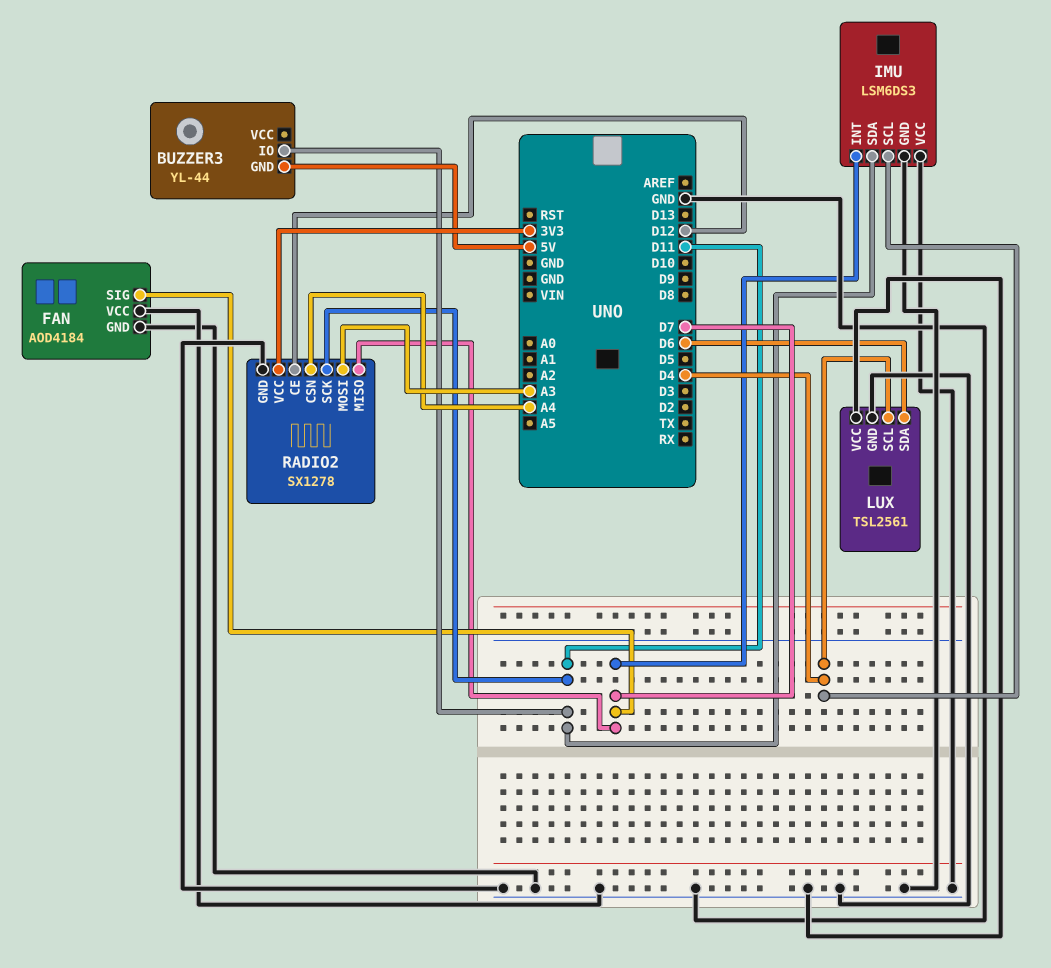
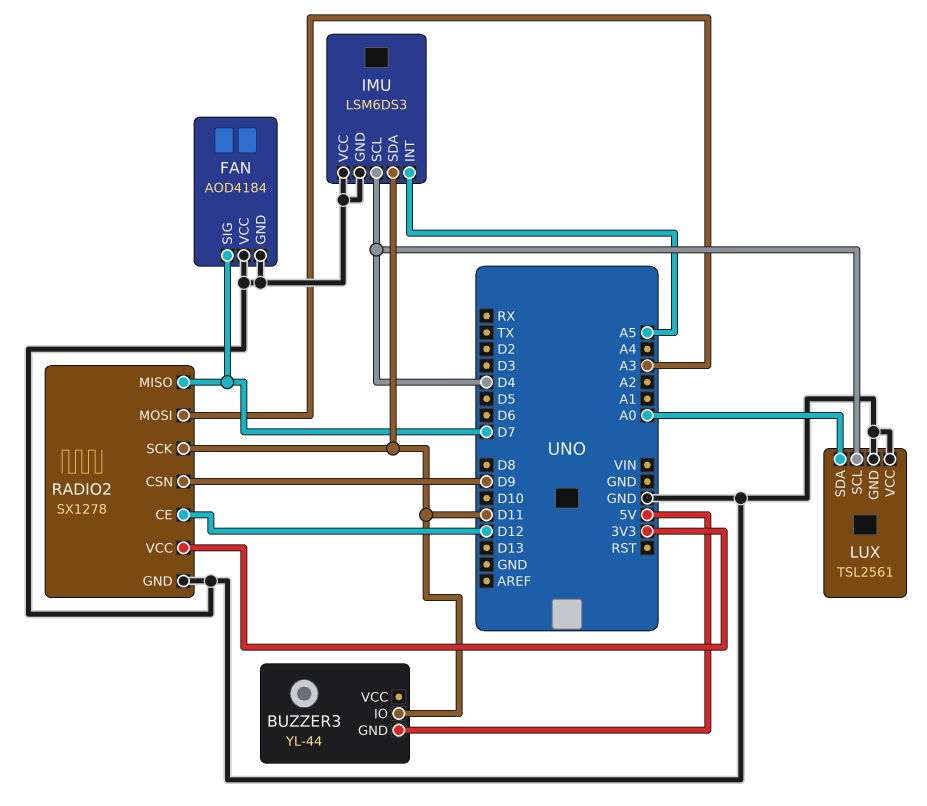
IMU pin INT: D7 -> A5
LUX pin SDA: D6 -> A0
RADIO2 pin CSN: A4 -> D9

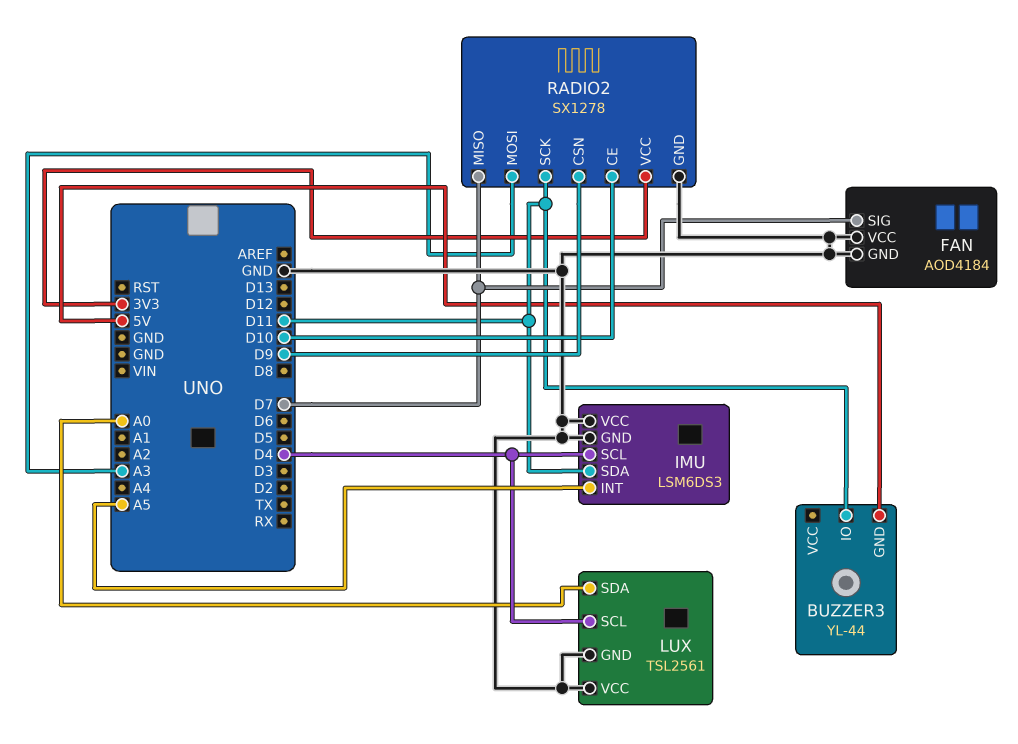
RADIO2 pin CE: D12 -> D10

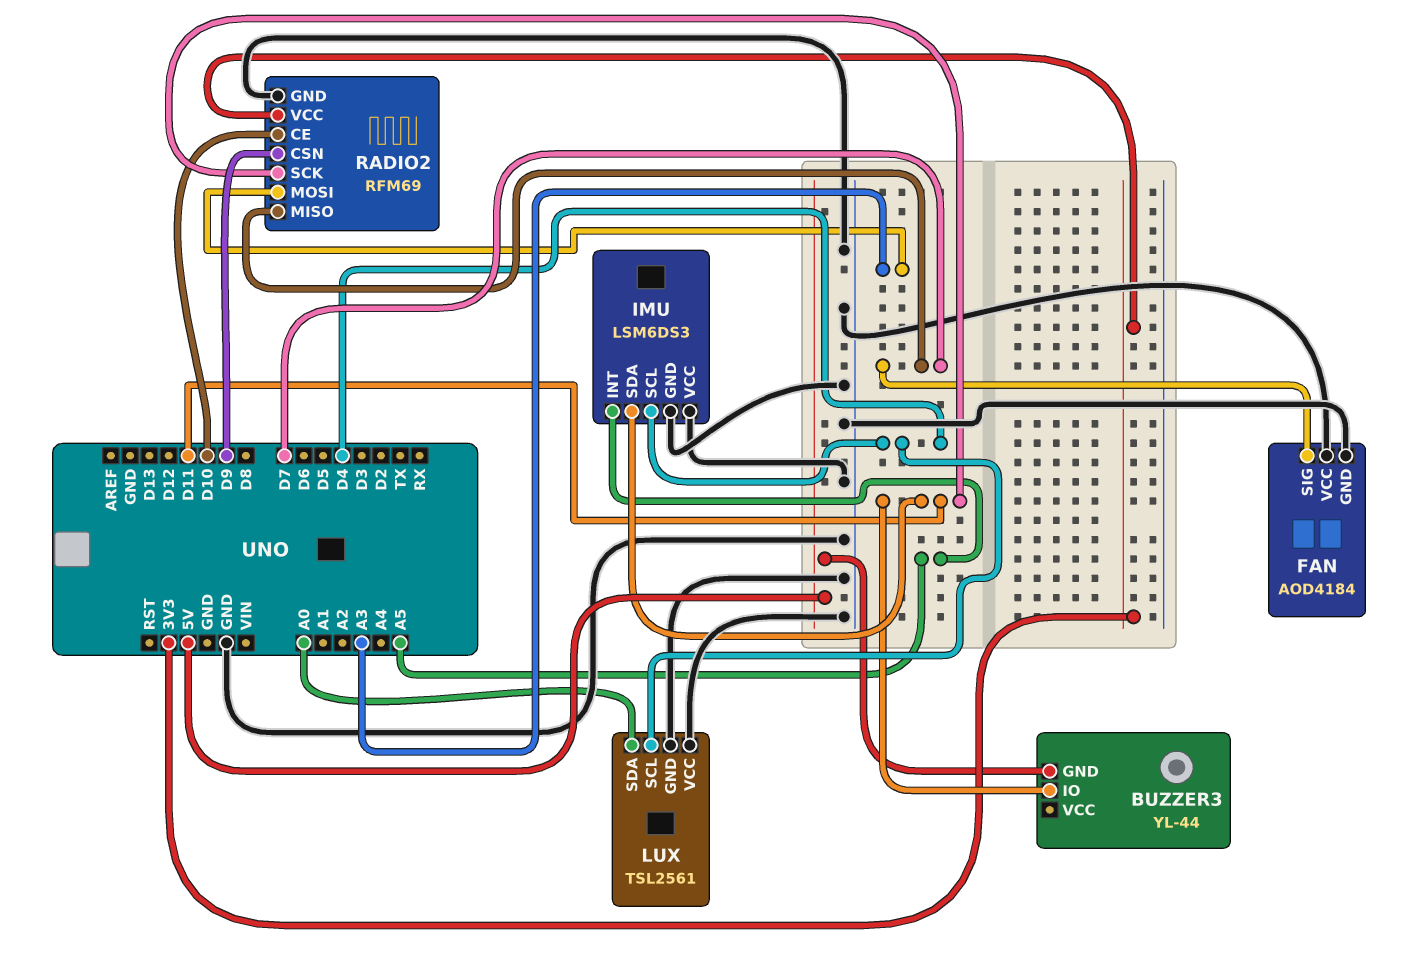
RADIO2: SX1278 -> RFM69

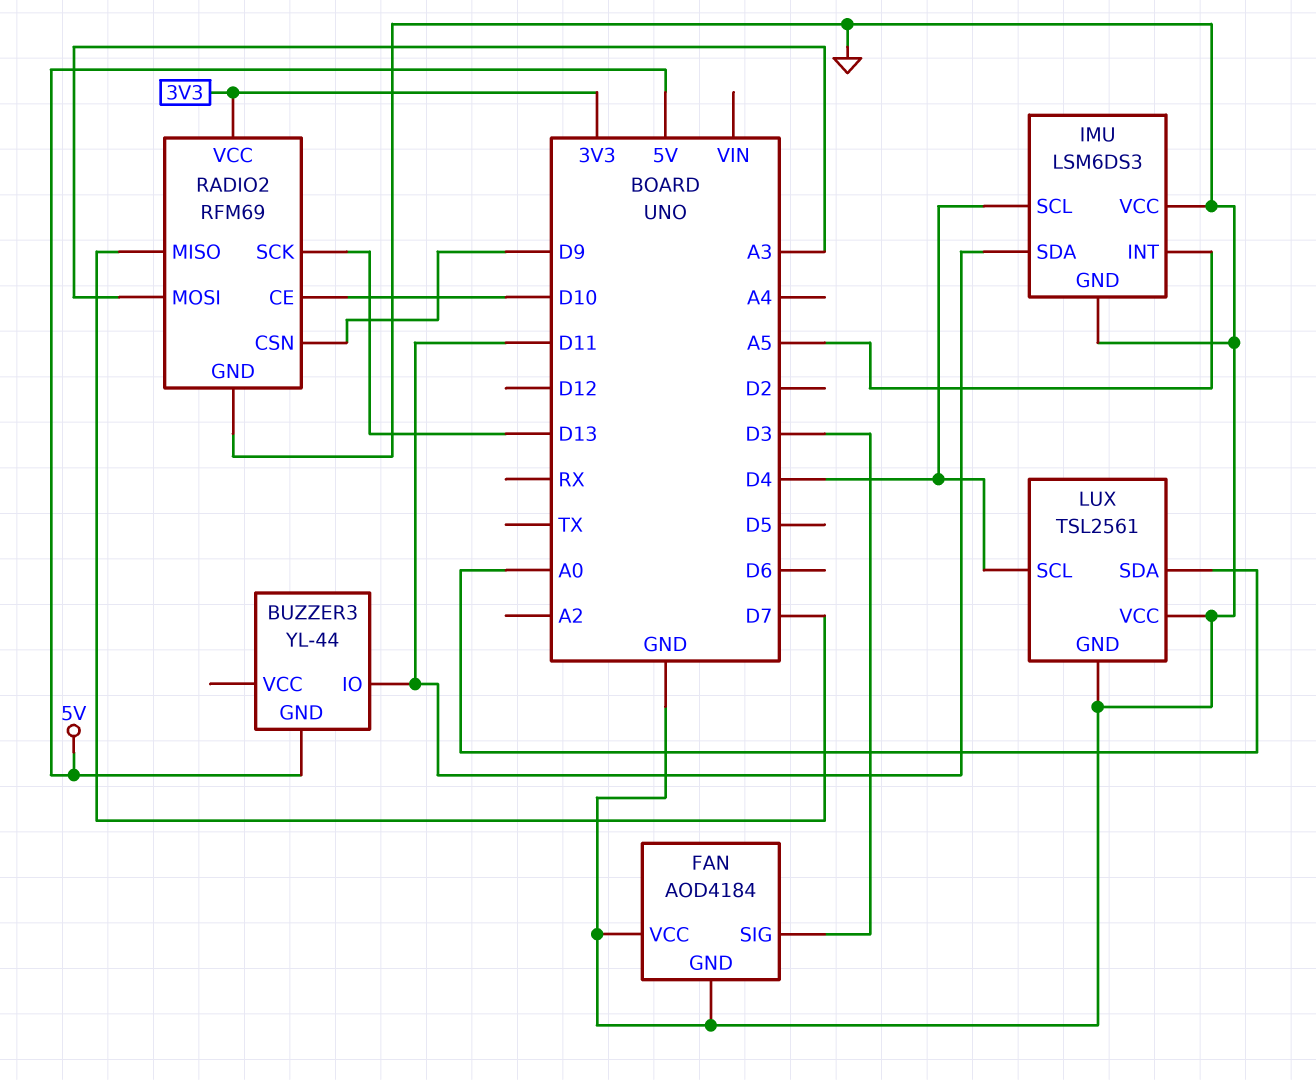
FAN pin SIG: D7 -> D3
RADIO2 pin SCK: D11 -> D13

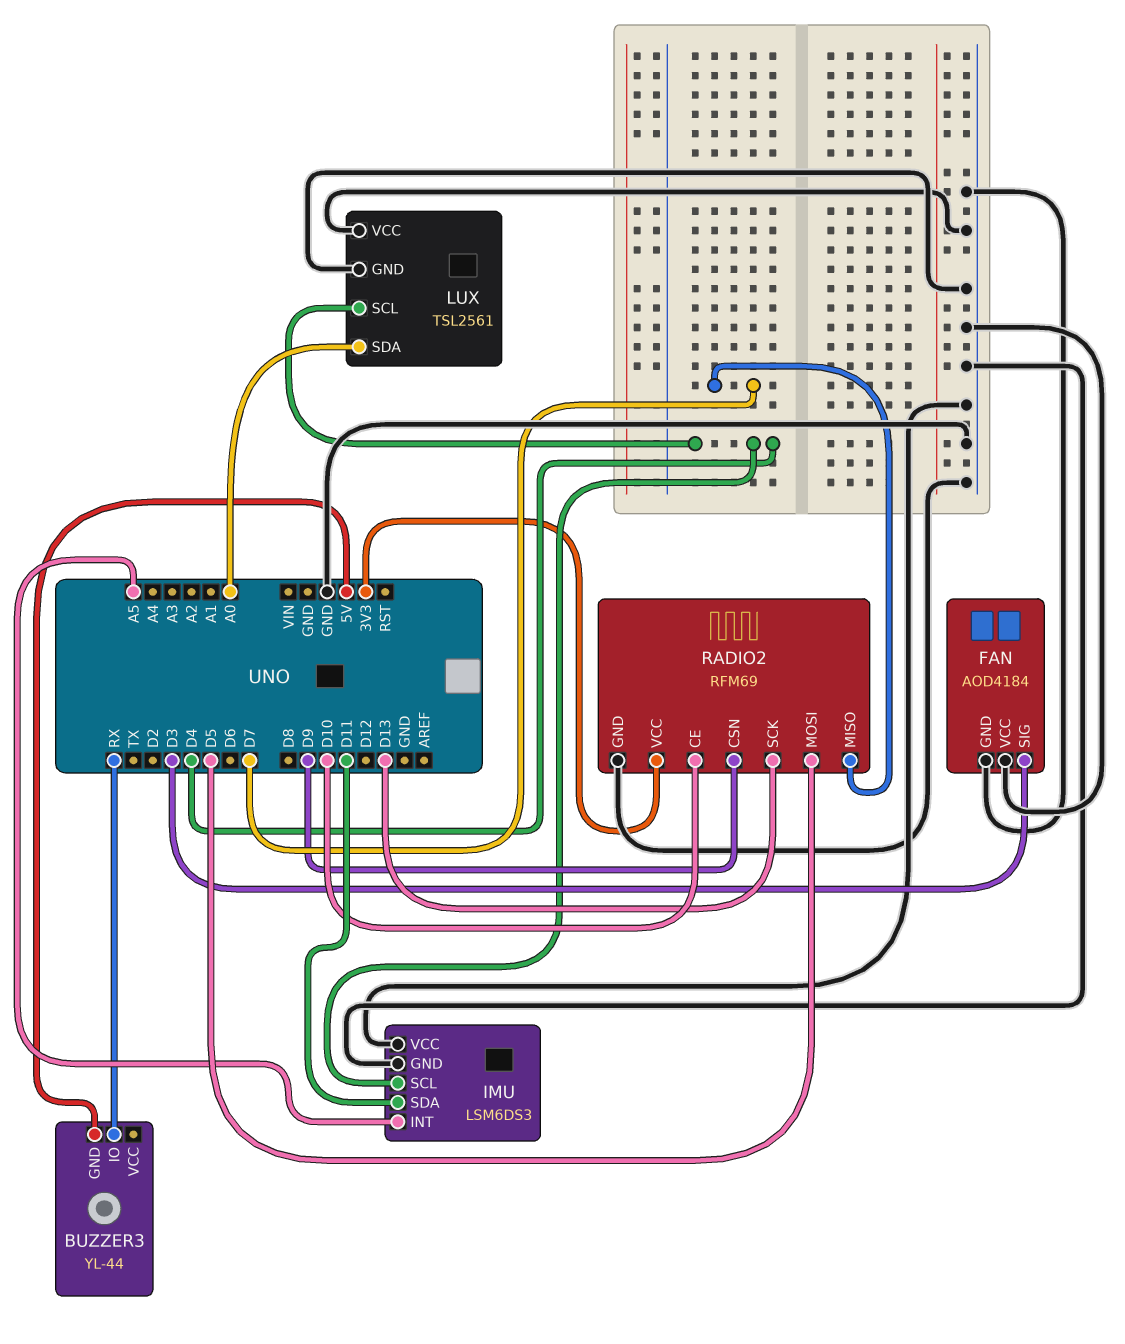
BUZZER3 pin IO: D11 -> RX
RADIO2 pin MOSI: A3 -> D5

